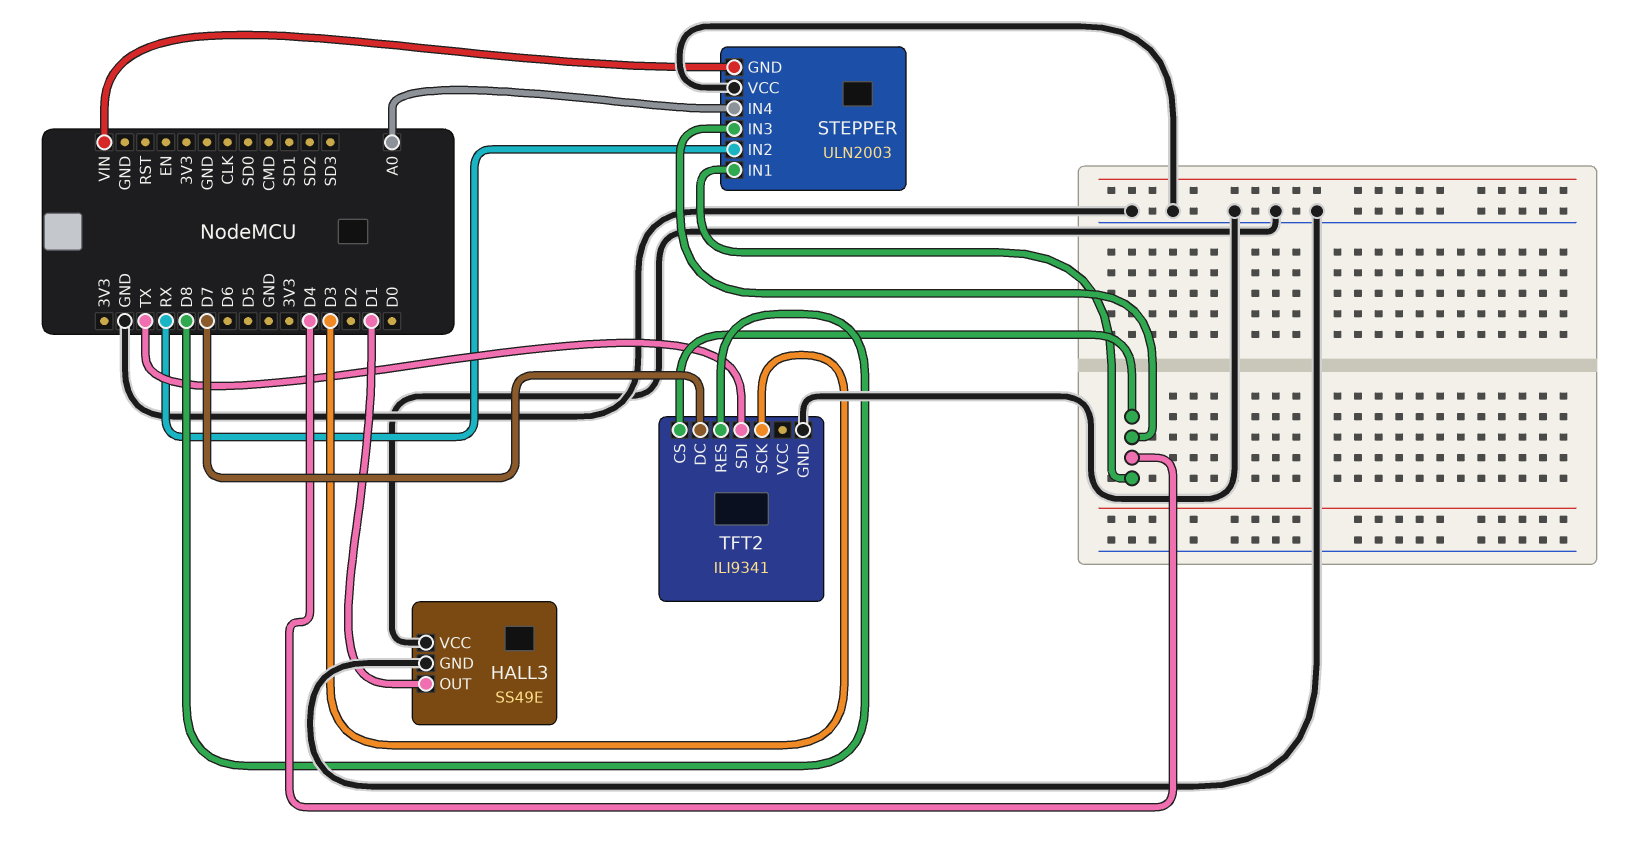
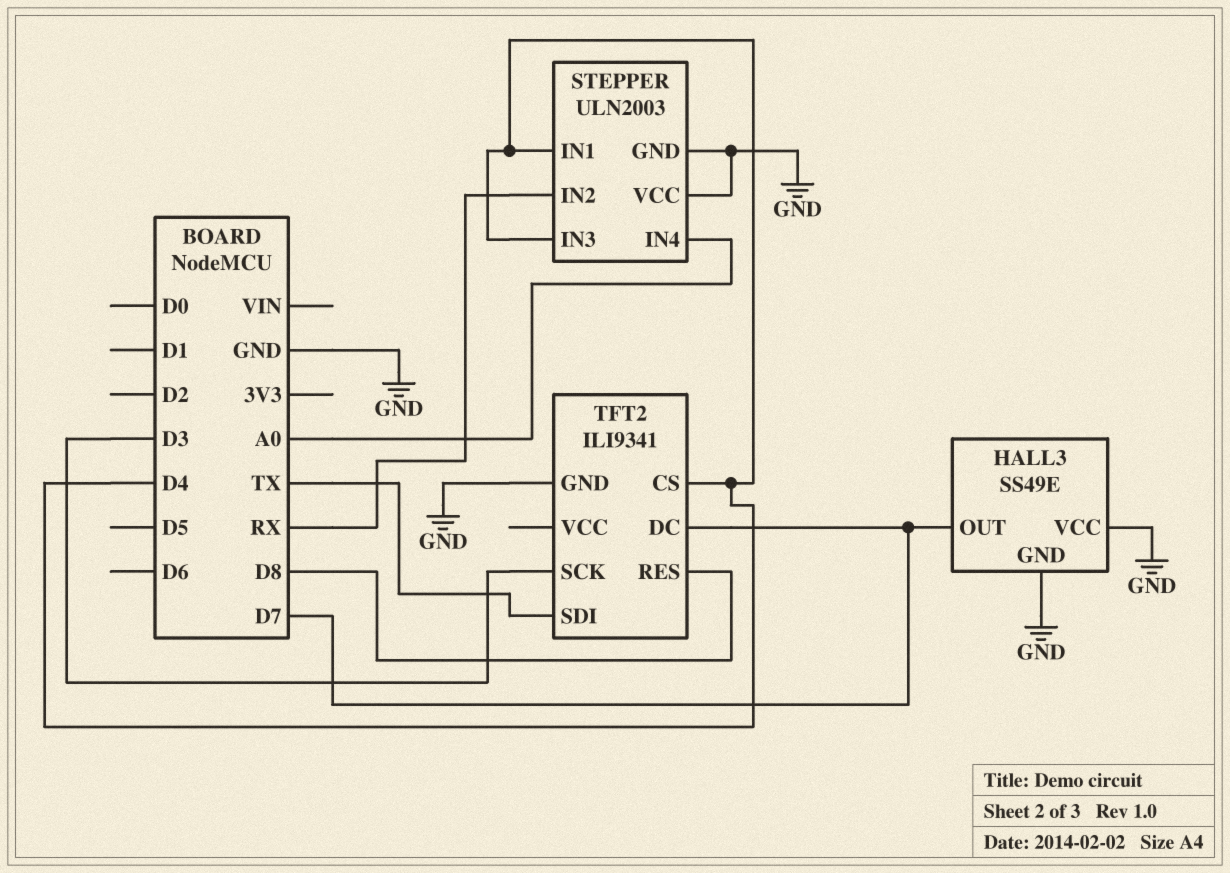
HALL3 pin OUT: D1 -> D7
STEPPER pin GND: VIN -> GND

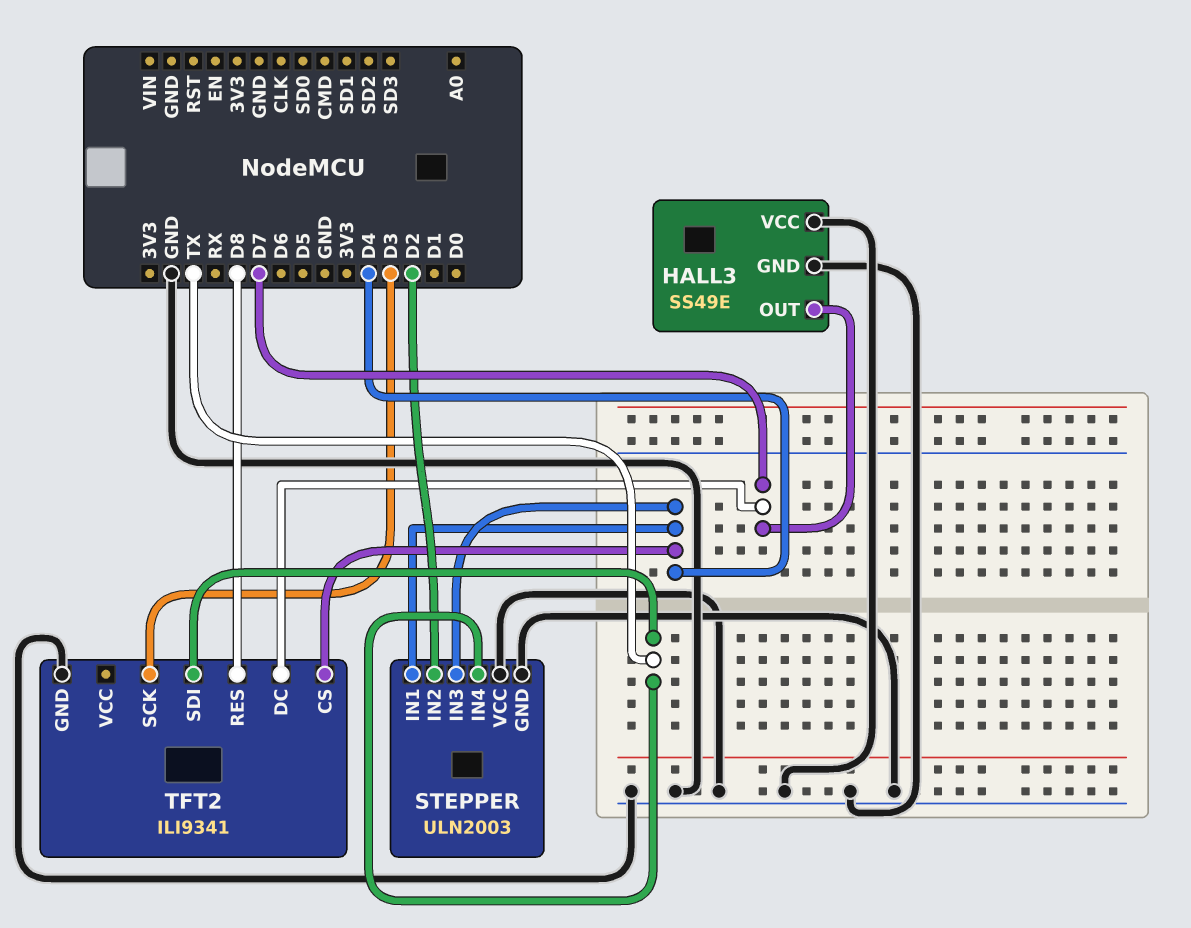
STEPPER pin IN2: RX -> D2
STEPPER pin IN4: A0 -> TX

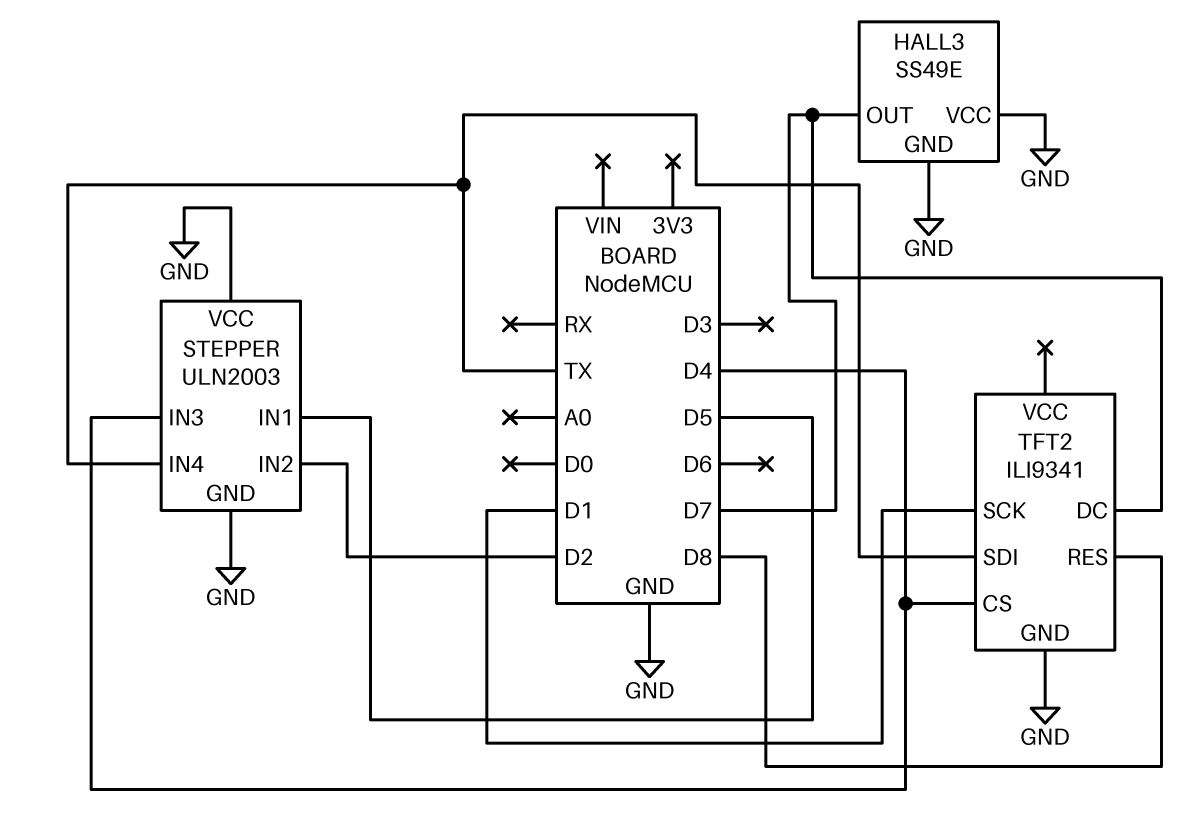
STEPPER pin IN1: D4 -> D5
TFT2 pin SCK: D3 -> D1

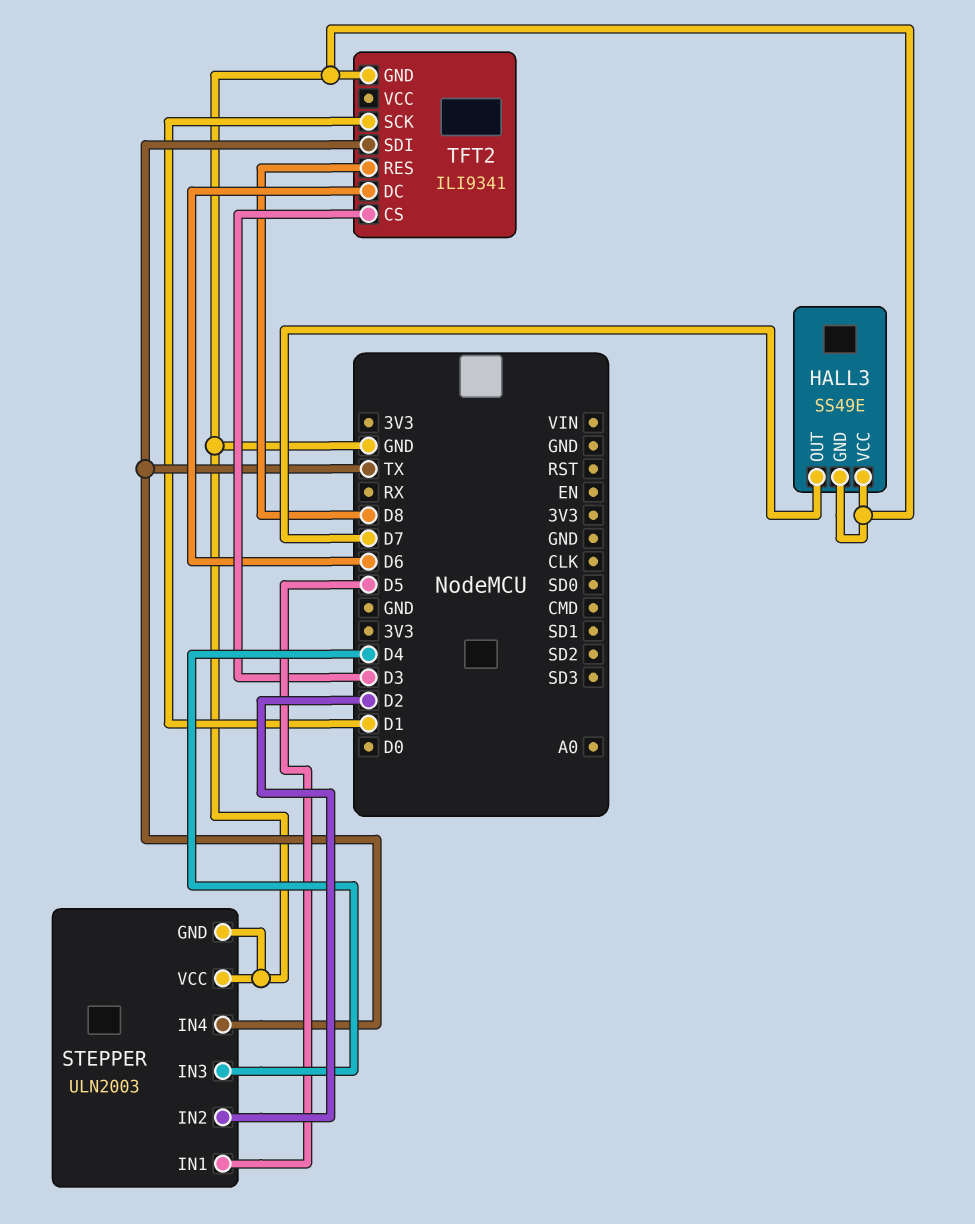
TFT2 pin CS: D4 -> D3
TFT2 pin DC: D7 -> D6

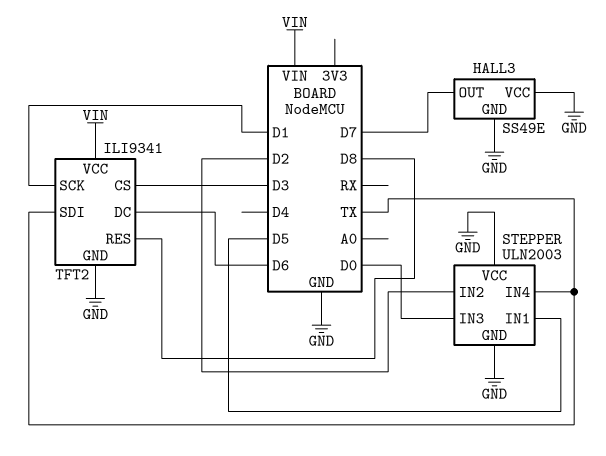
STEPPER pin IN3: D4 -> D0
TFT2 pin VCC: none -> VIN

